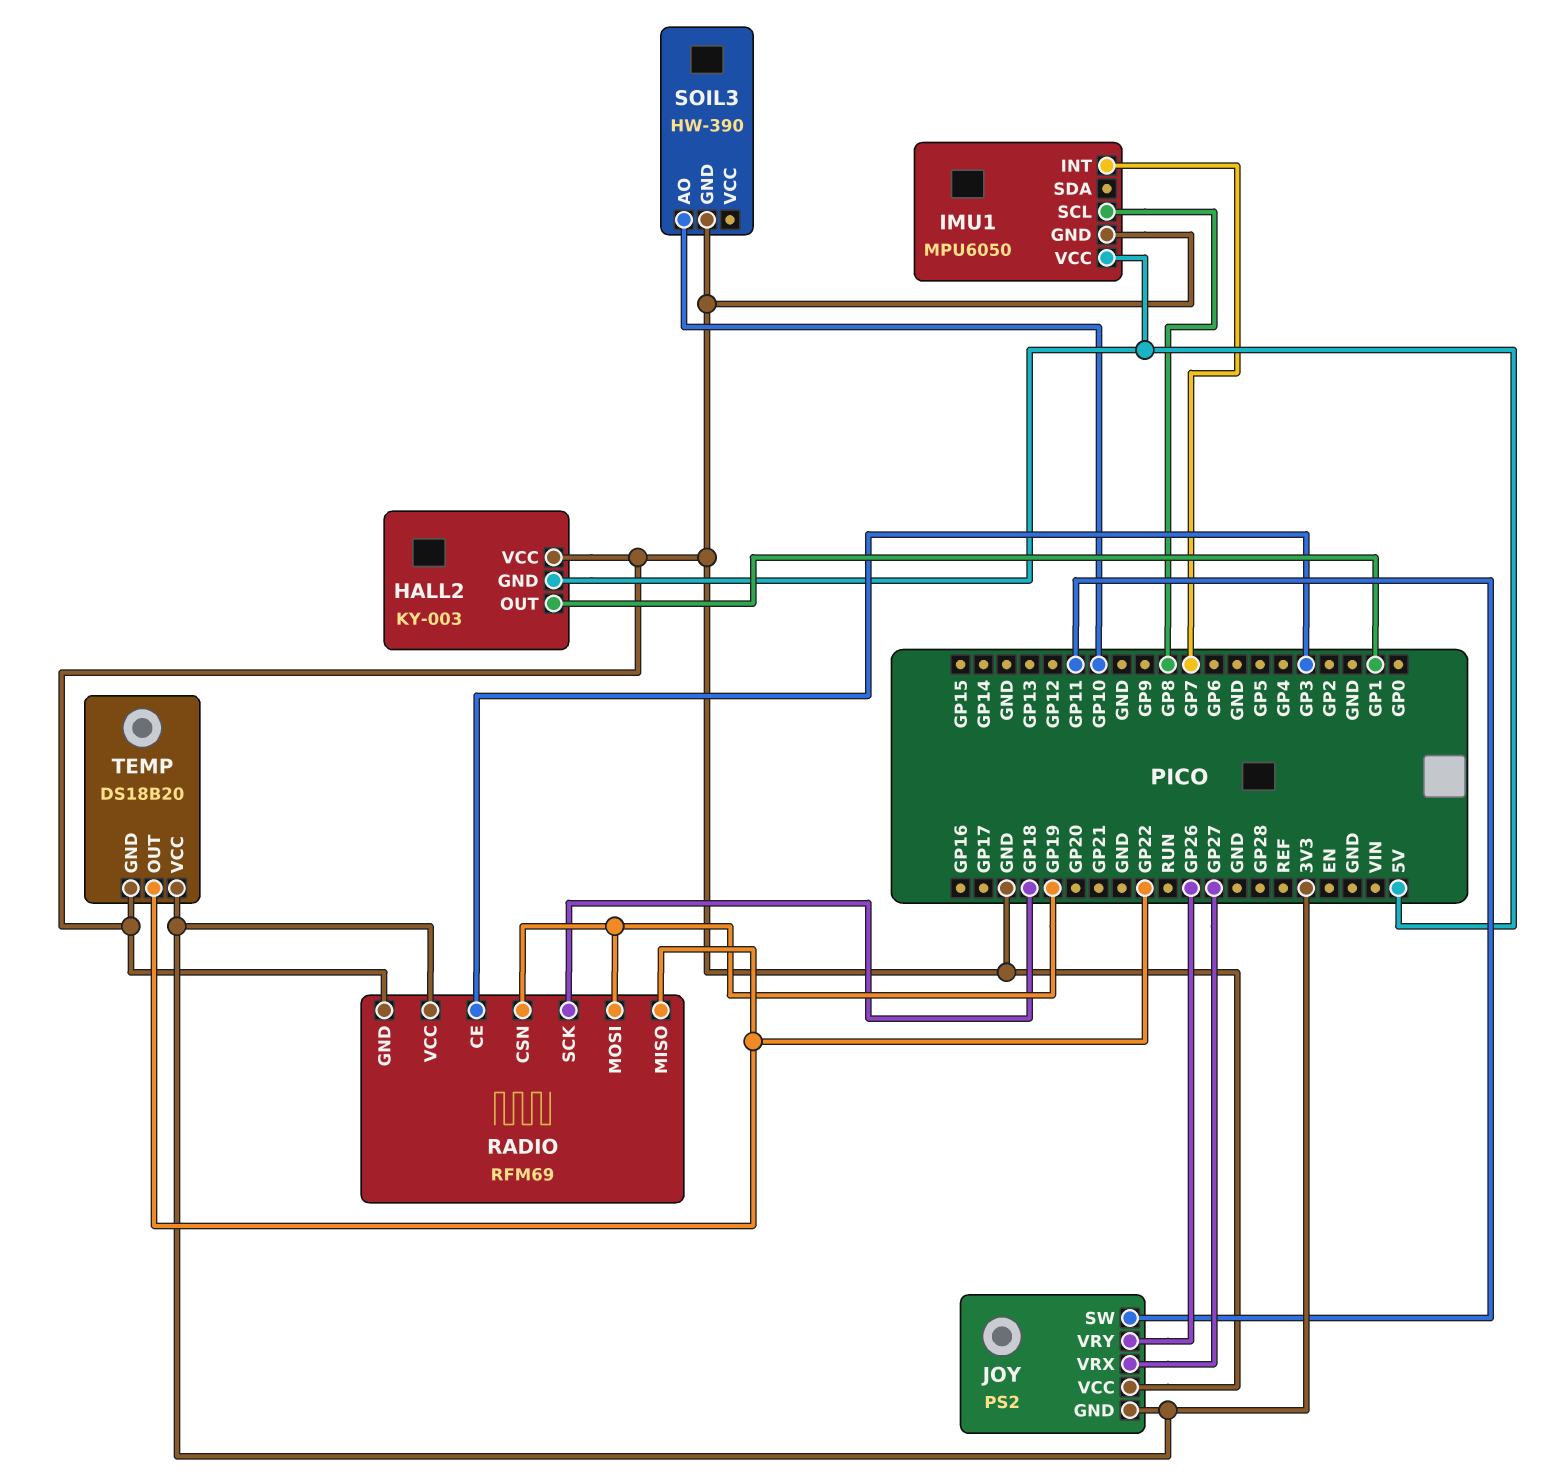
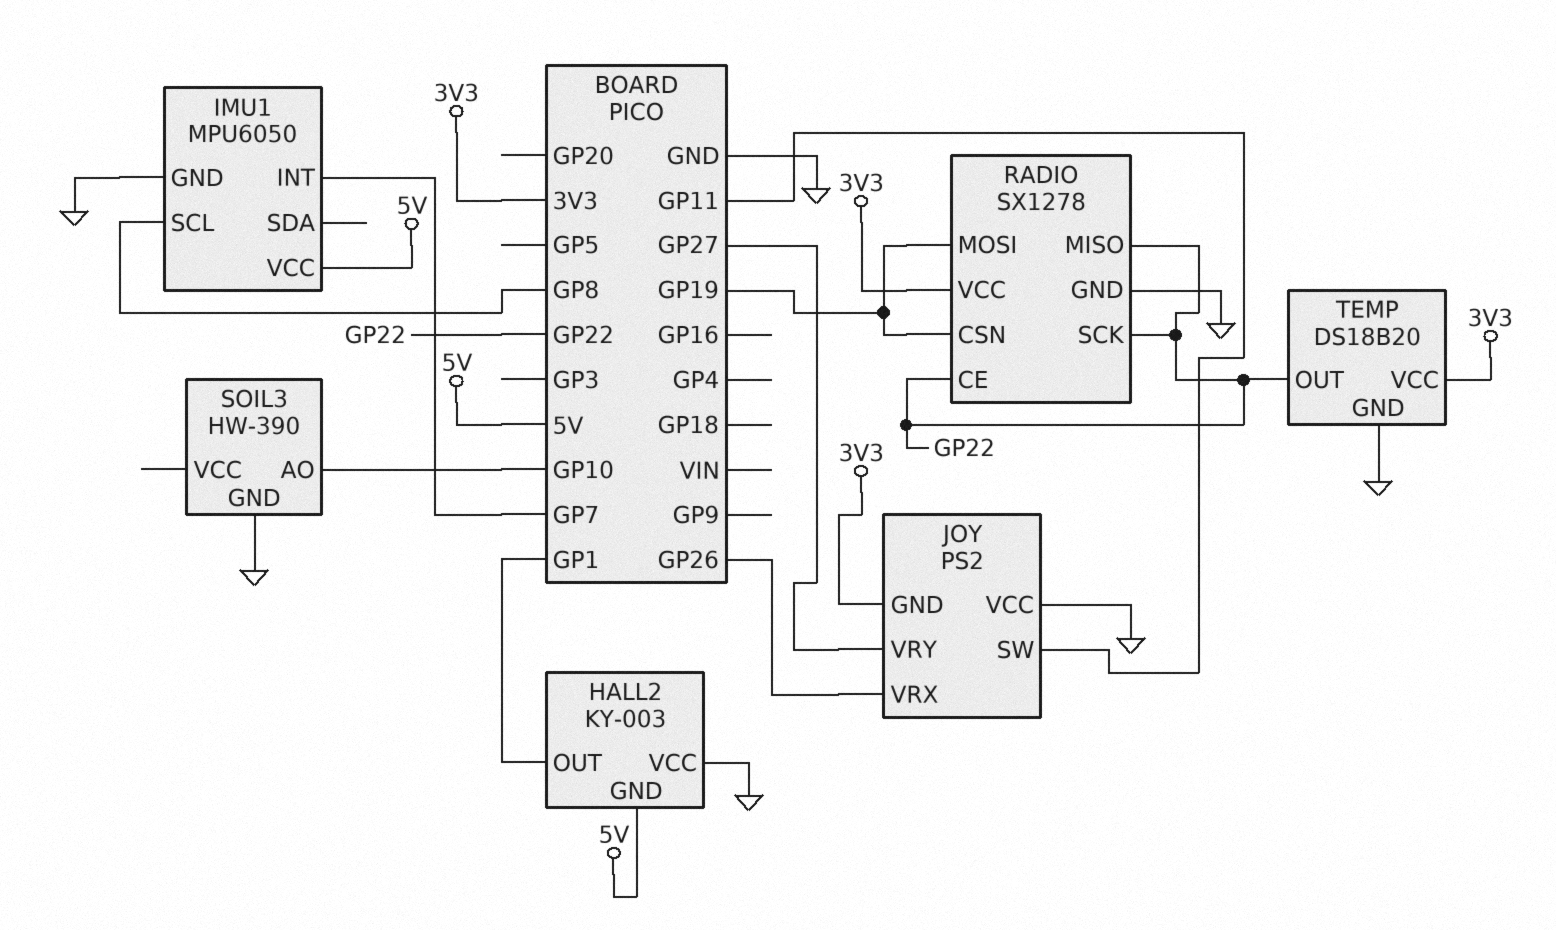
JOY pin VRX: GP27 -> GP26
JOY pin VRY: GP26 -> GP27
RADIO: RFM69 -> SX1278
RADIO pin CE: GP3 -> GP22
RADIO pin SCK: GP18 -> GP22

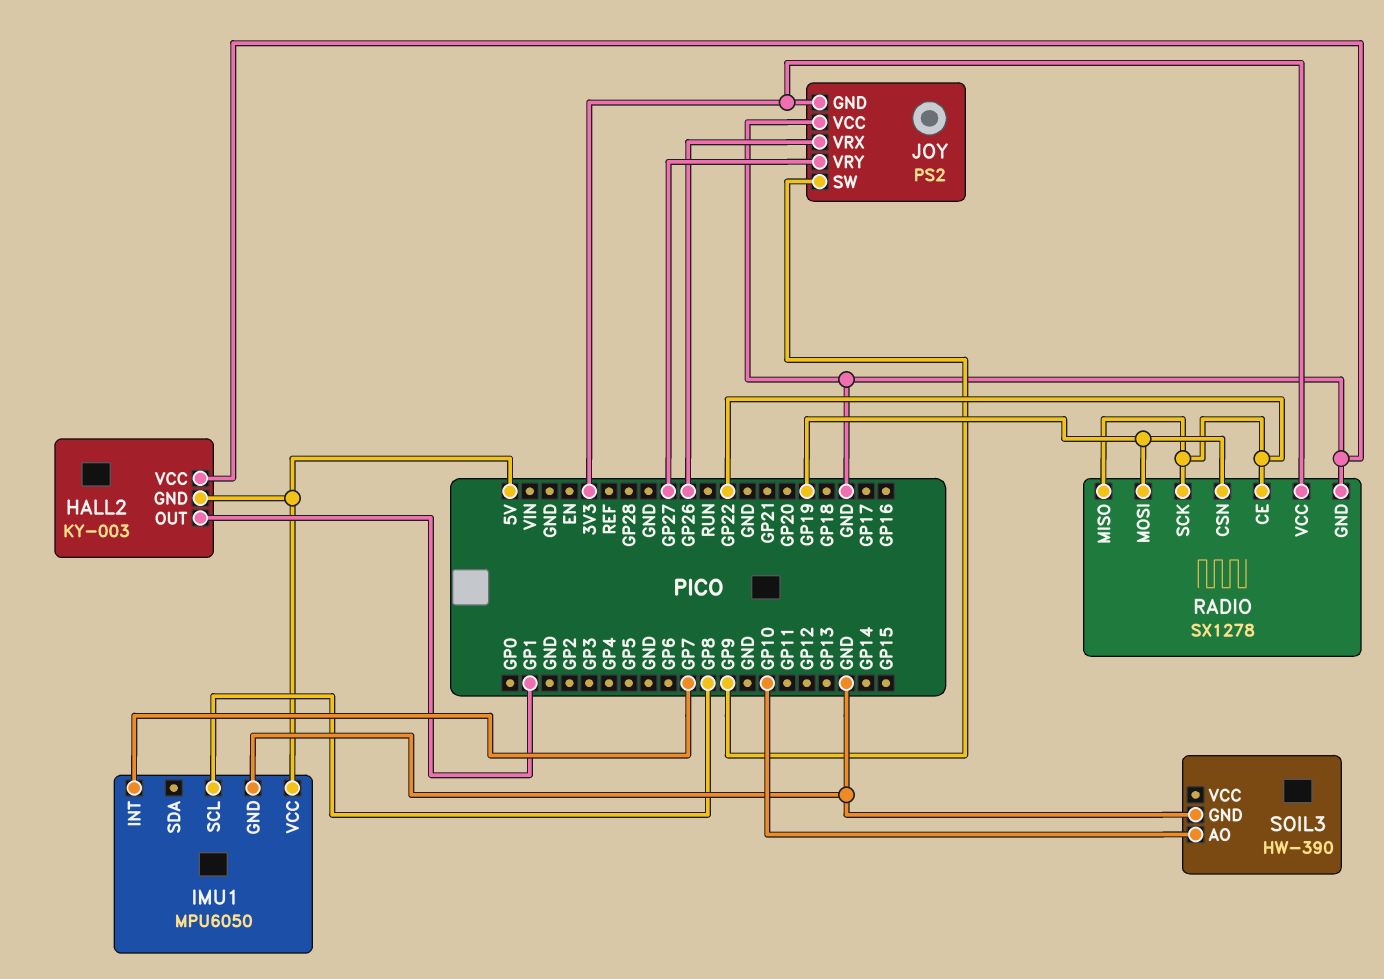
JOY pin SW: GP11 -> GP9
TEMP: DS18B20 -> none
TEMP pin GND: GND -> none
TEMP pin OUT: GP22 -> none
TEMP pin VCC: 3V3 -> none

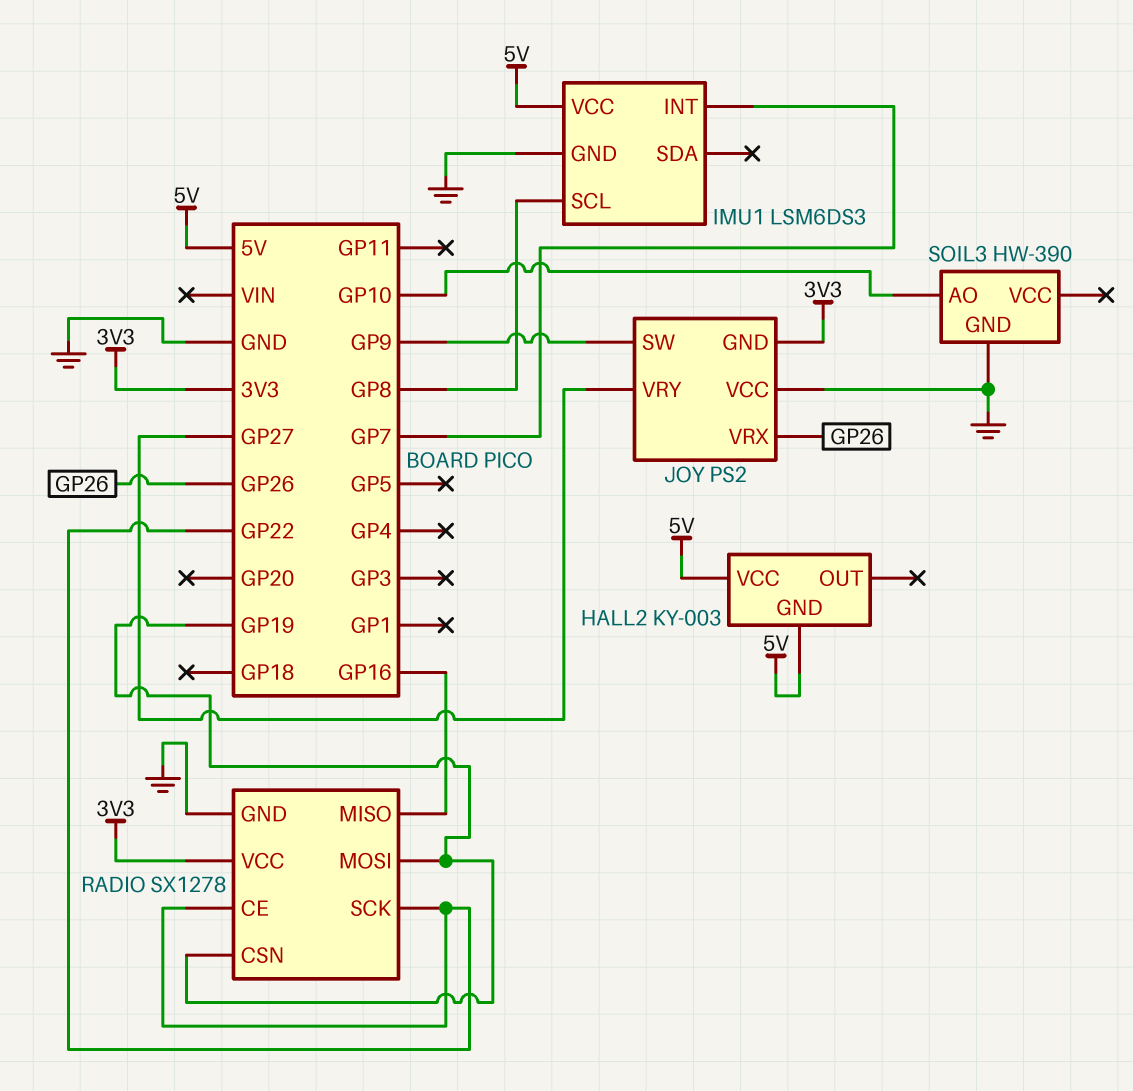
HALL2 pin OUT: GP1 -> none
HALL2 pin VCC: GND -> 5V
IMU1: MPU6050 -> LSM6DS3
RADIO pin MISO: GP22 -> GP16

